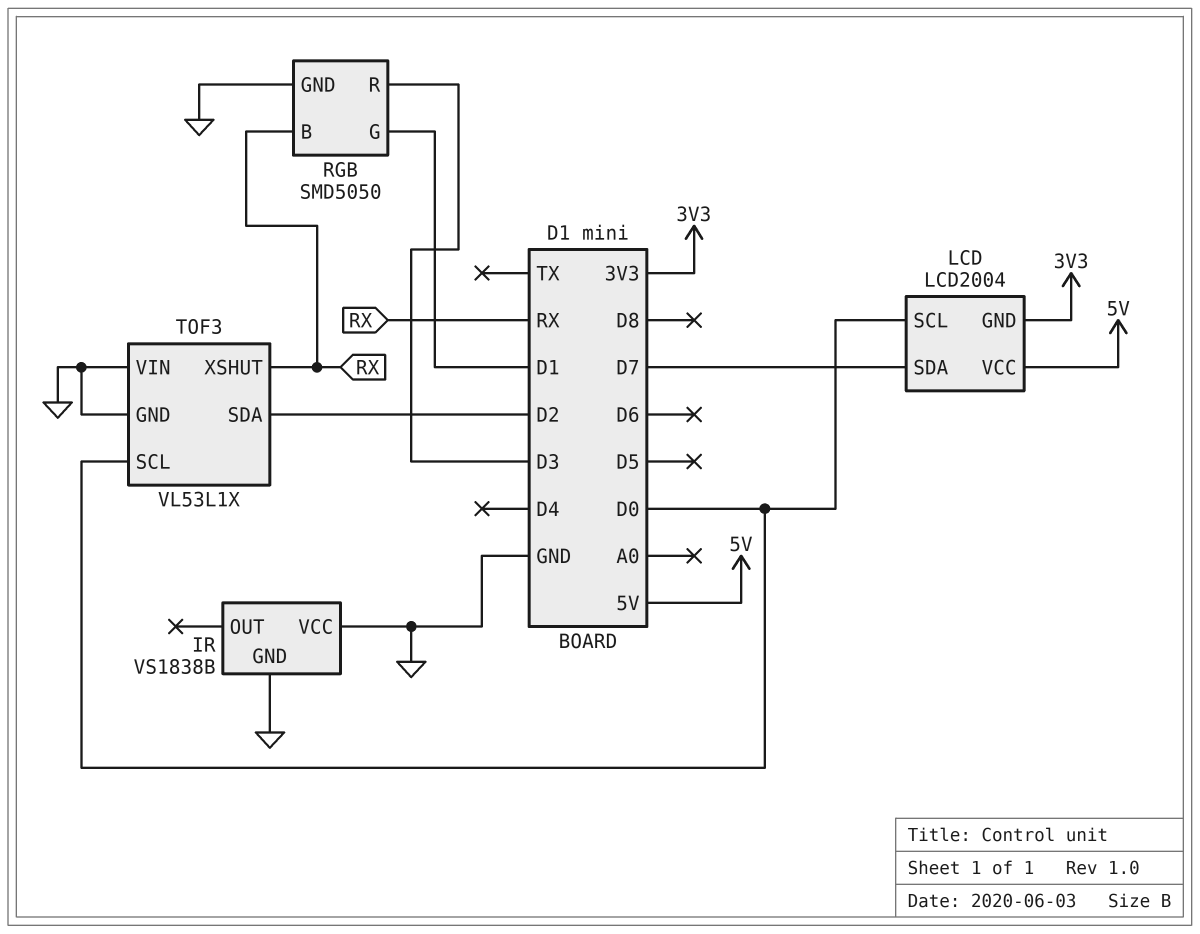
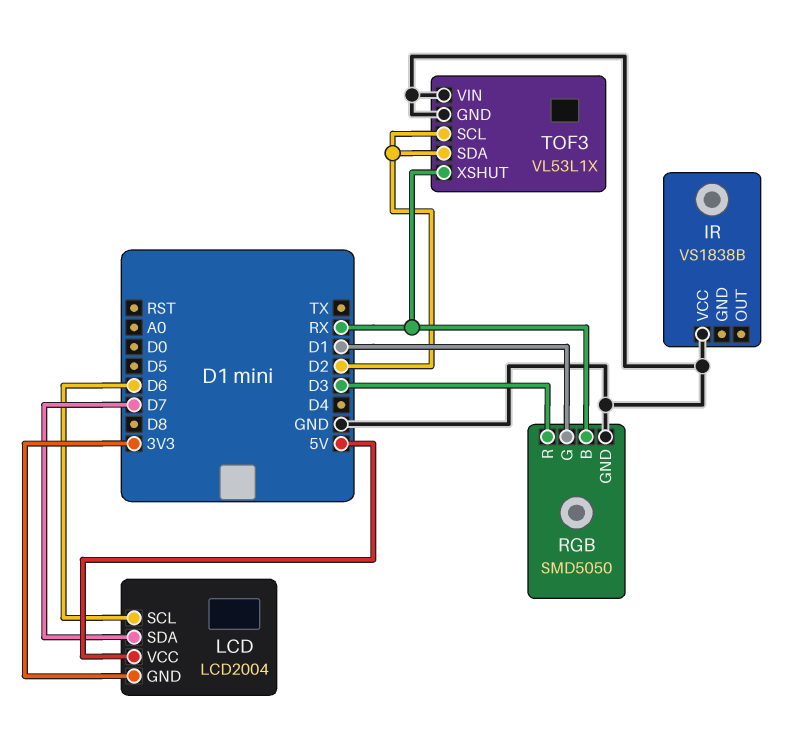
IR pin GND: GND -> none
LCD pin SCL: D0 -> D6
TOF3 pin SCL: D0 -> D2

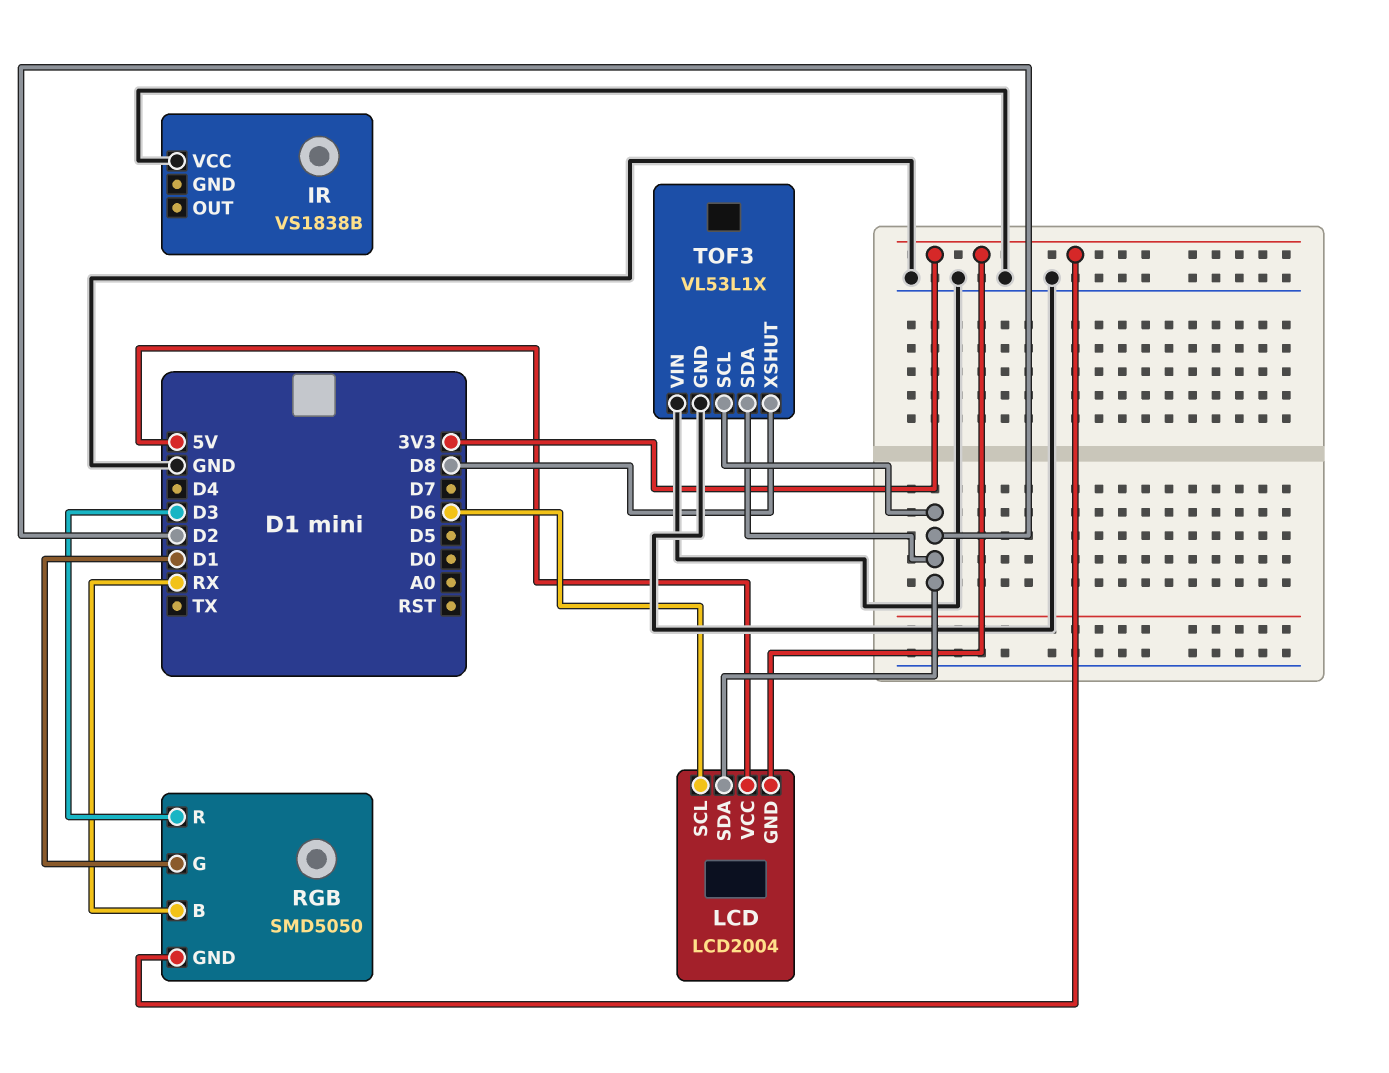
LCD pin SDA: D7 -> D2
RGB pin GND: GND -> 3V3
TOF3 pin XSHUT: RX -> D8

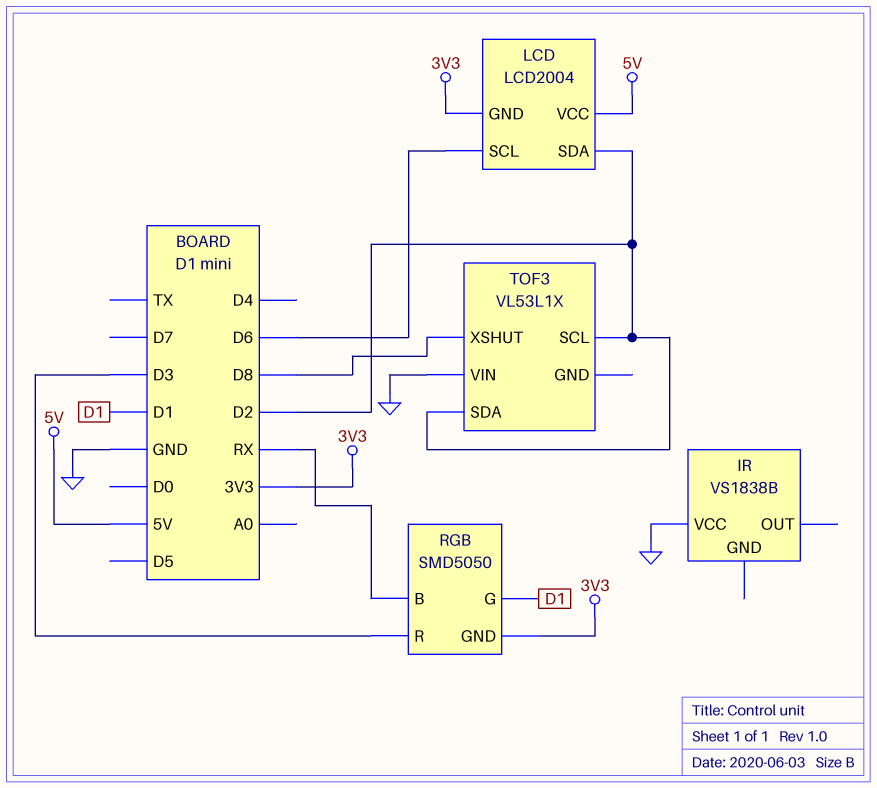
TOF3 pin GND: GND -> none

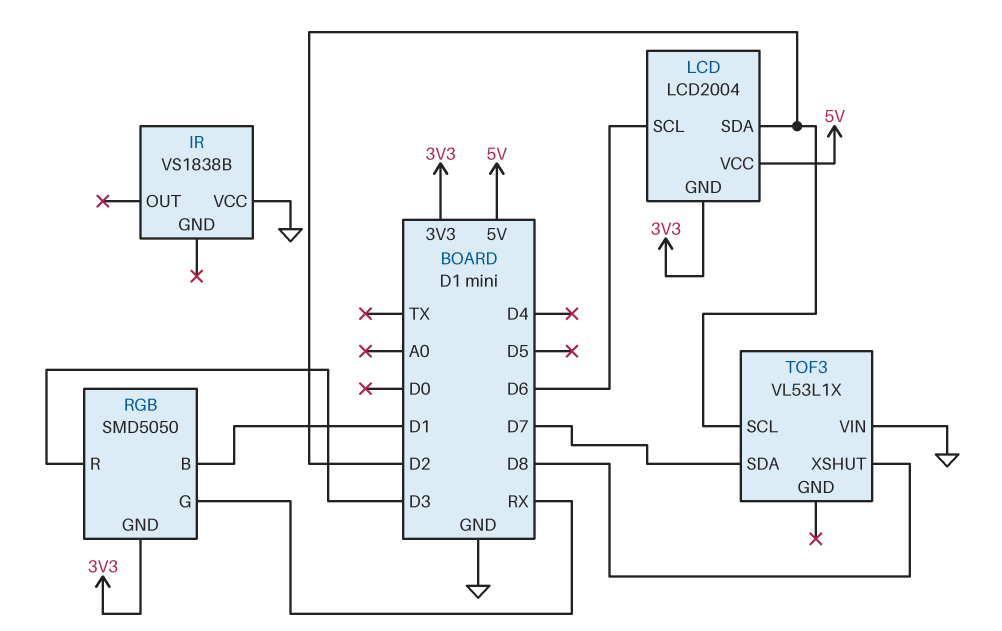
RGB pin B: RX -> D1
RGB pin G: D1 -> RX
TOF3 pin SDA: D2 -> D7

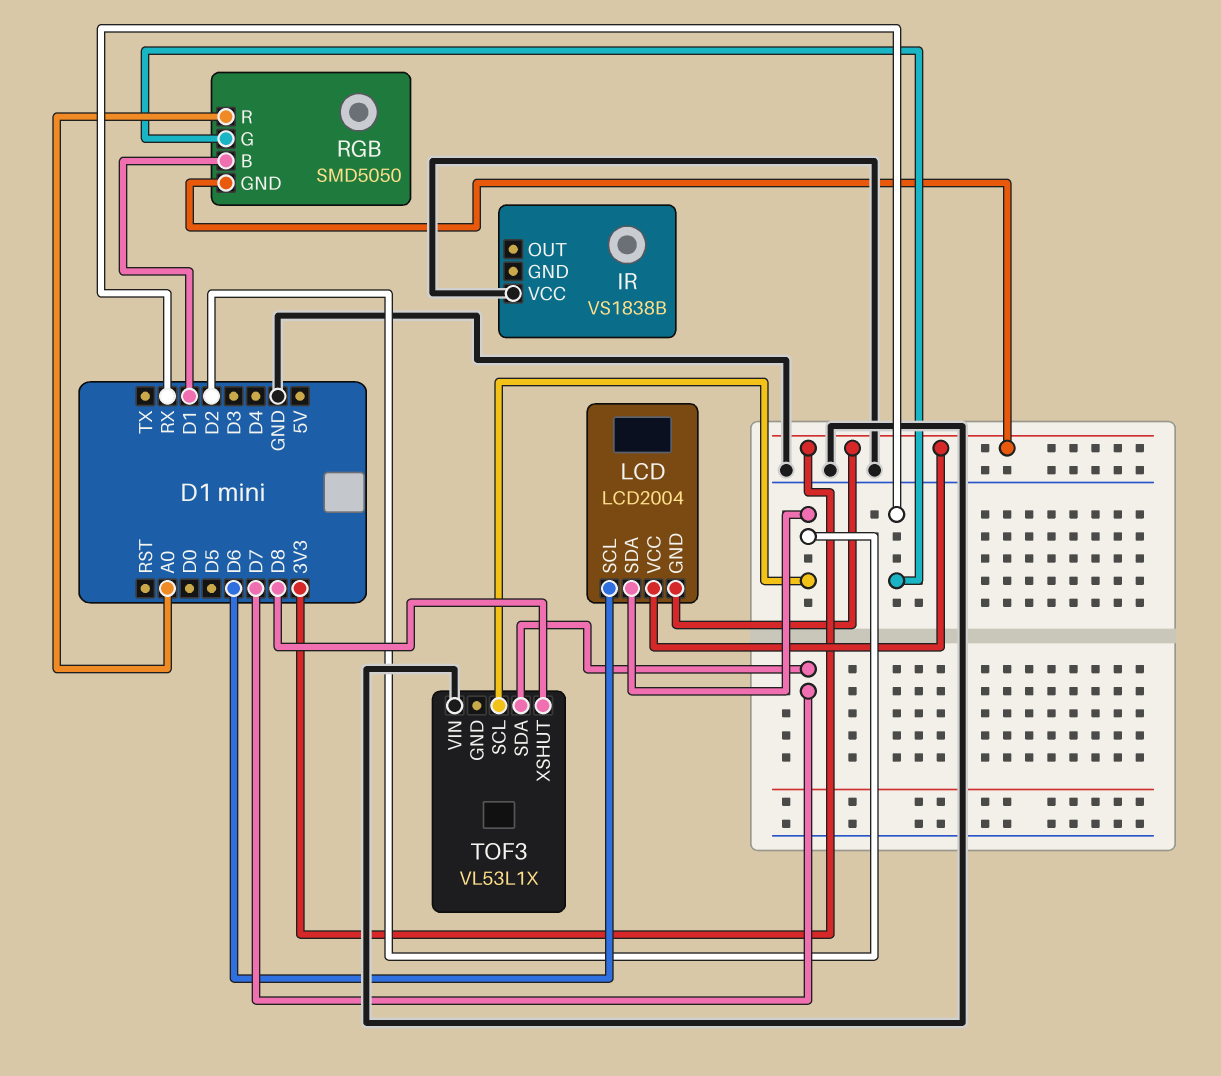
LCD pin VCC: 5V -> 3V3
RGB pin R: D3 -> A0

